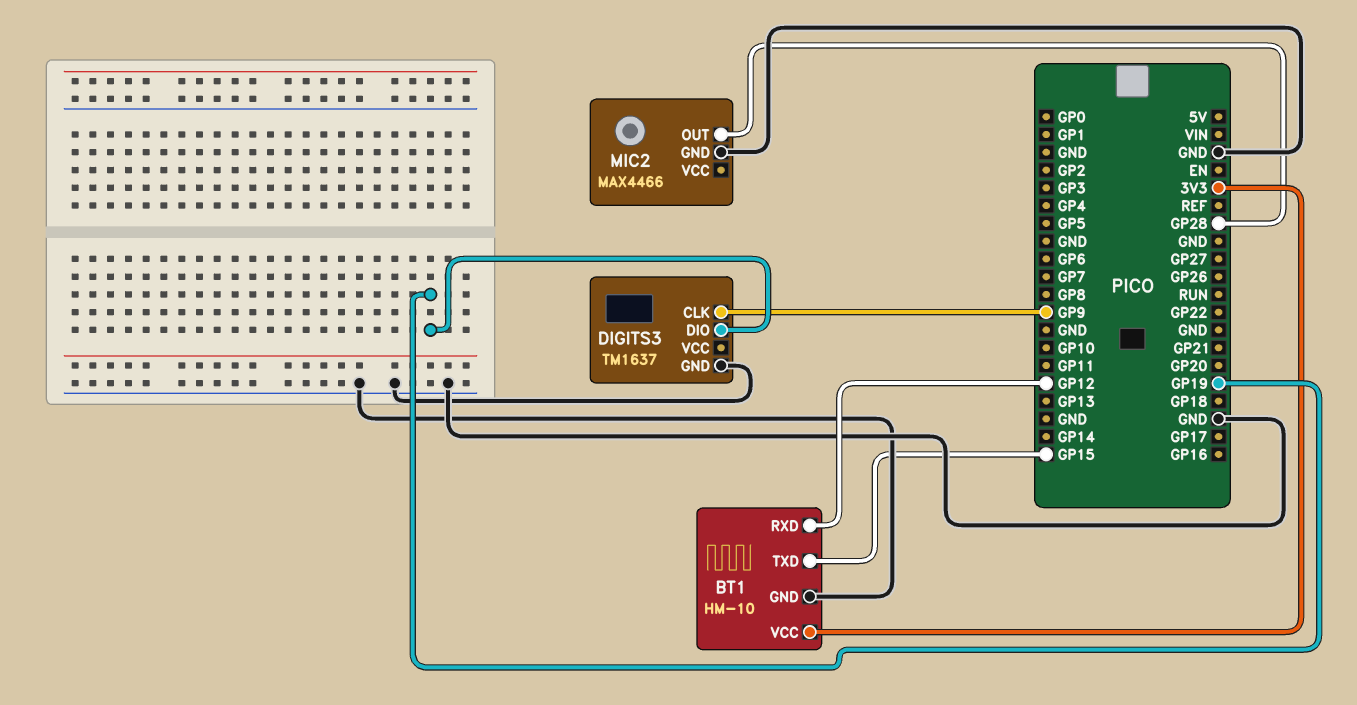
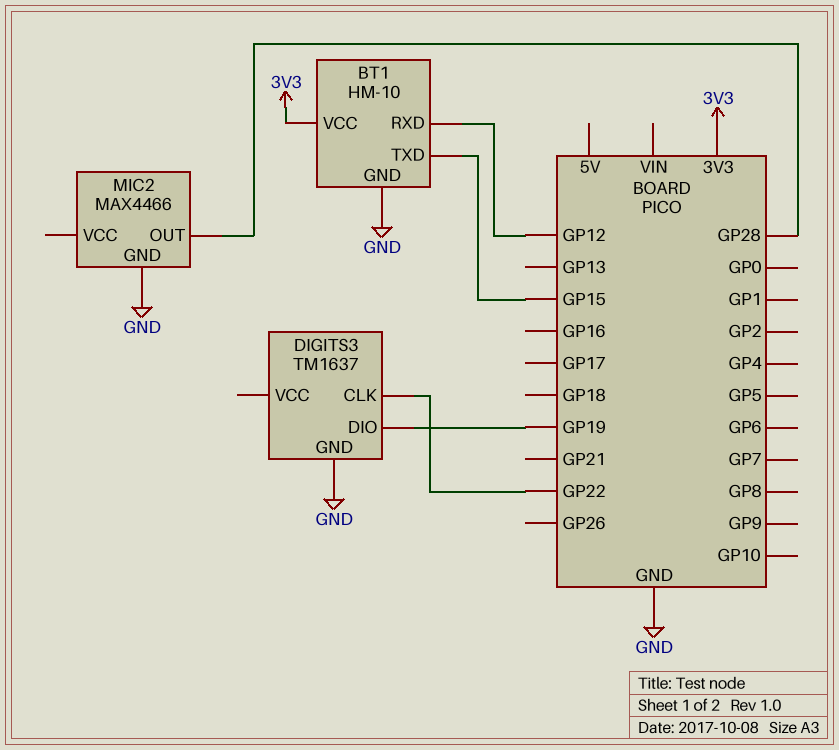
DIGITS3 pin CLK: GP9 -> GP22

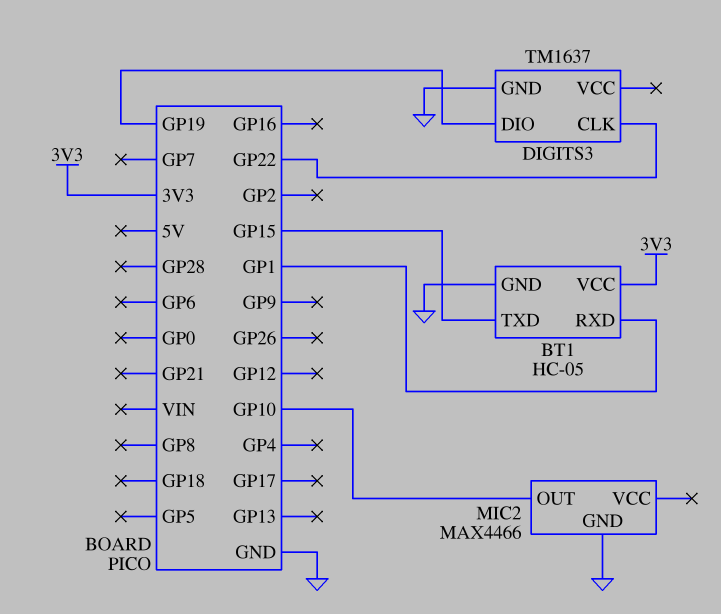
BT1: HM-10 -> HC-05
BT1 pin RXD: GP12 -> GP1
MIC2 pin OUT: GP28 -> GP10

